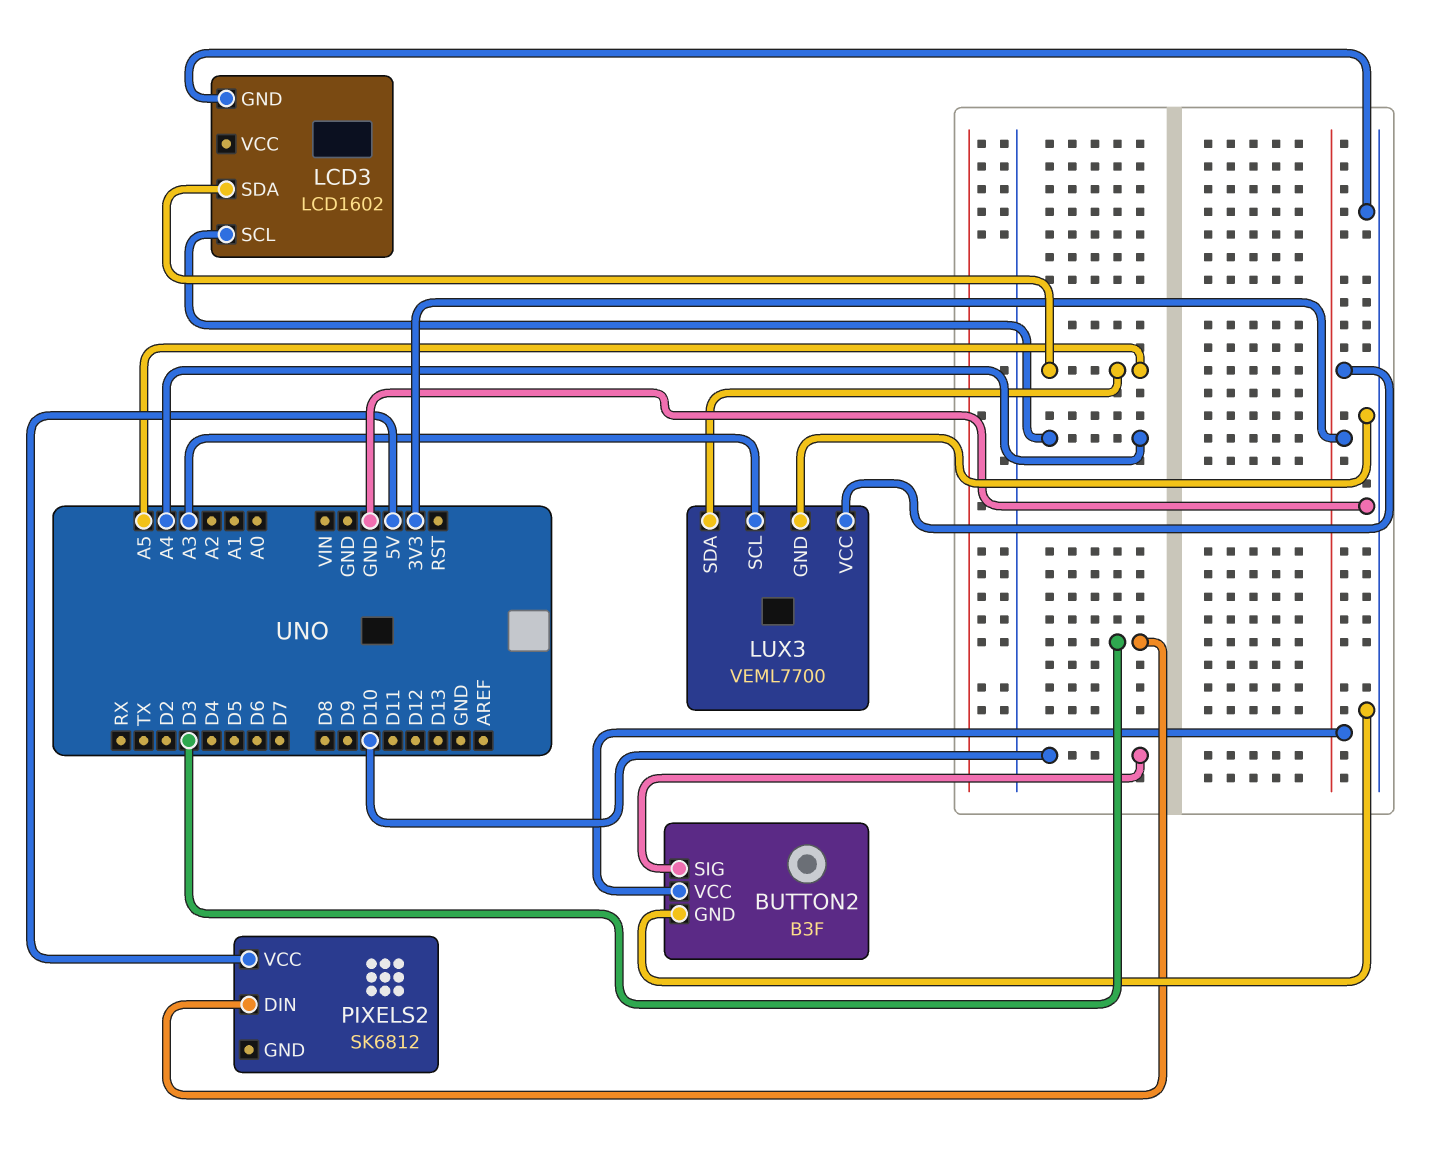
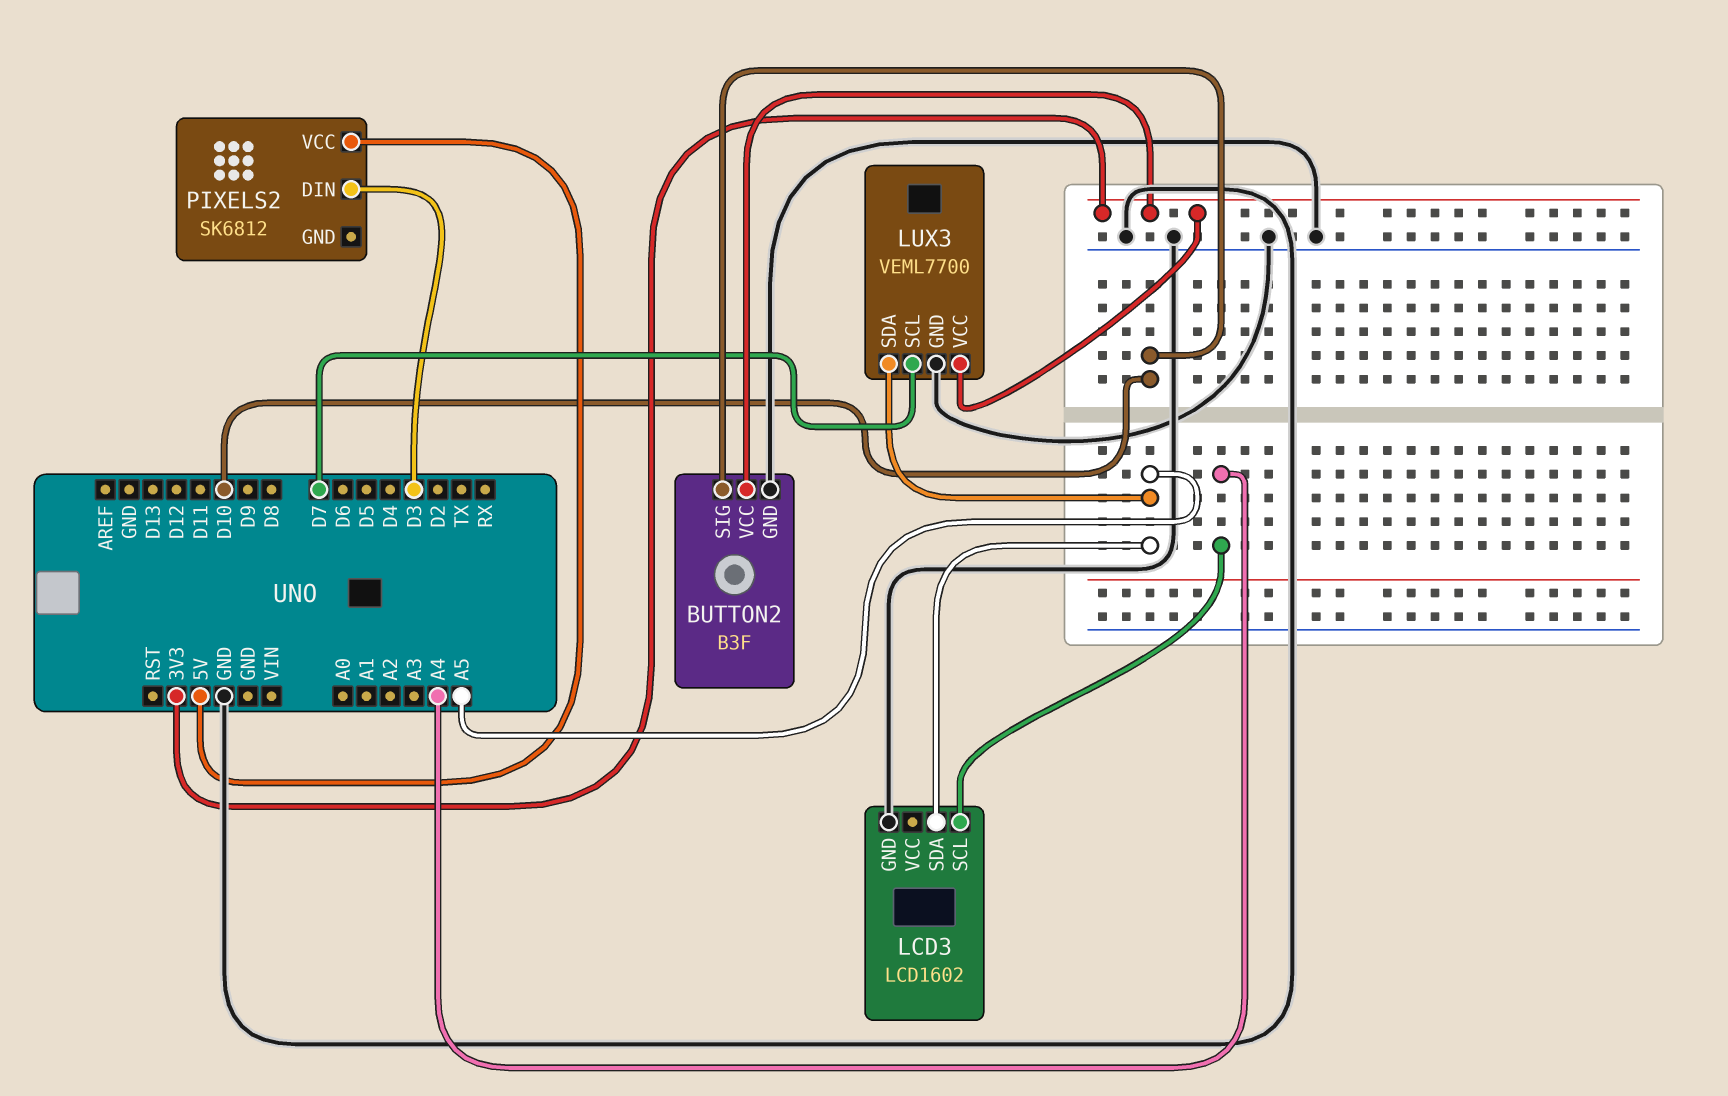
LUX3 pin SCL: A3 -> D7

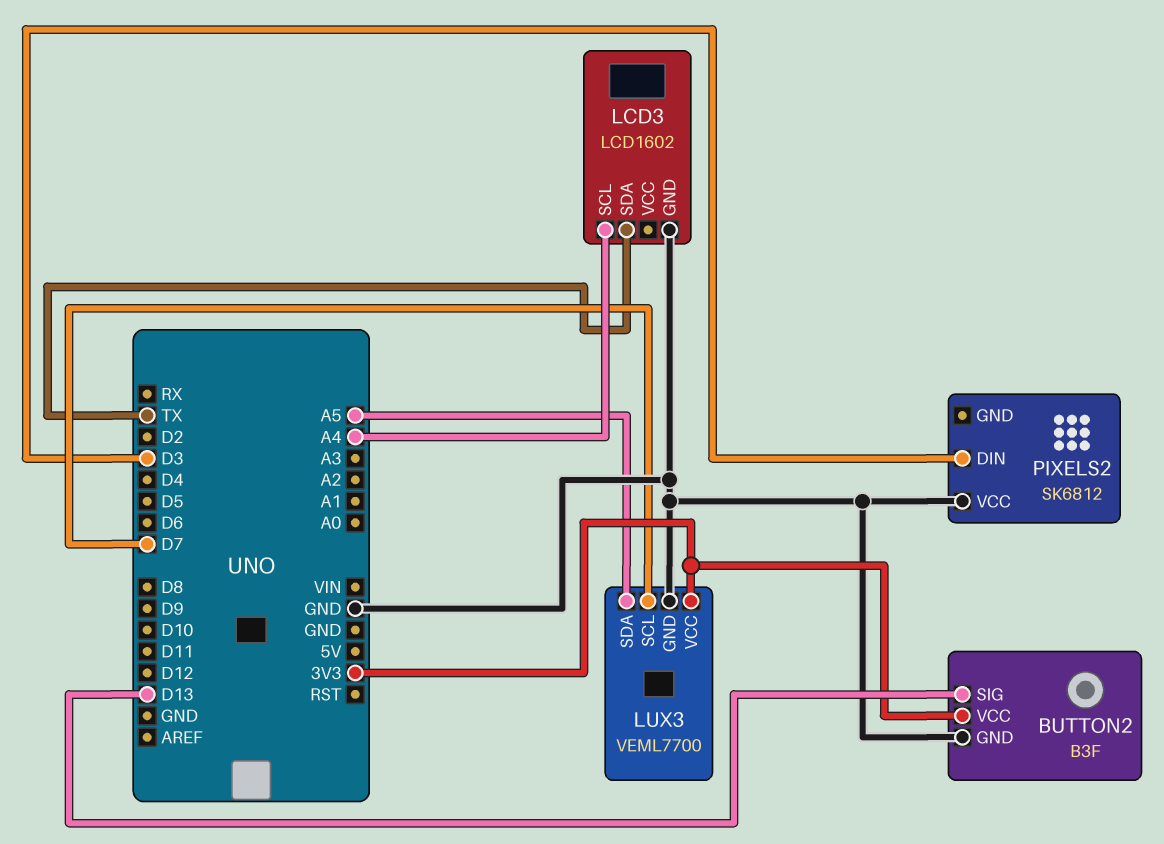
BUTTON2 pin SIG: D10 -> D13
LCD3 pin SDA: A5 -> TX
PIXELS2 pin VCC: 5V -> GND

